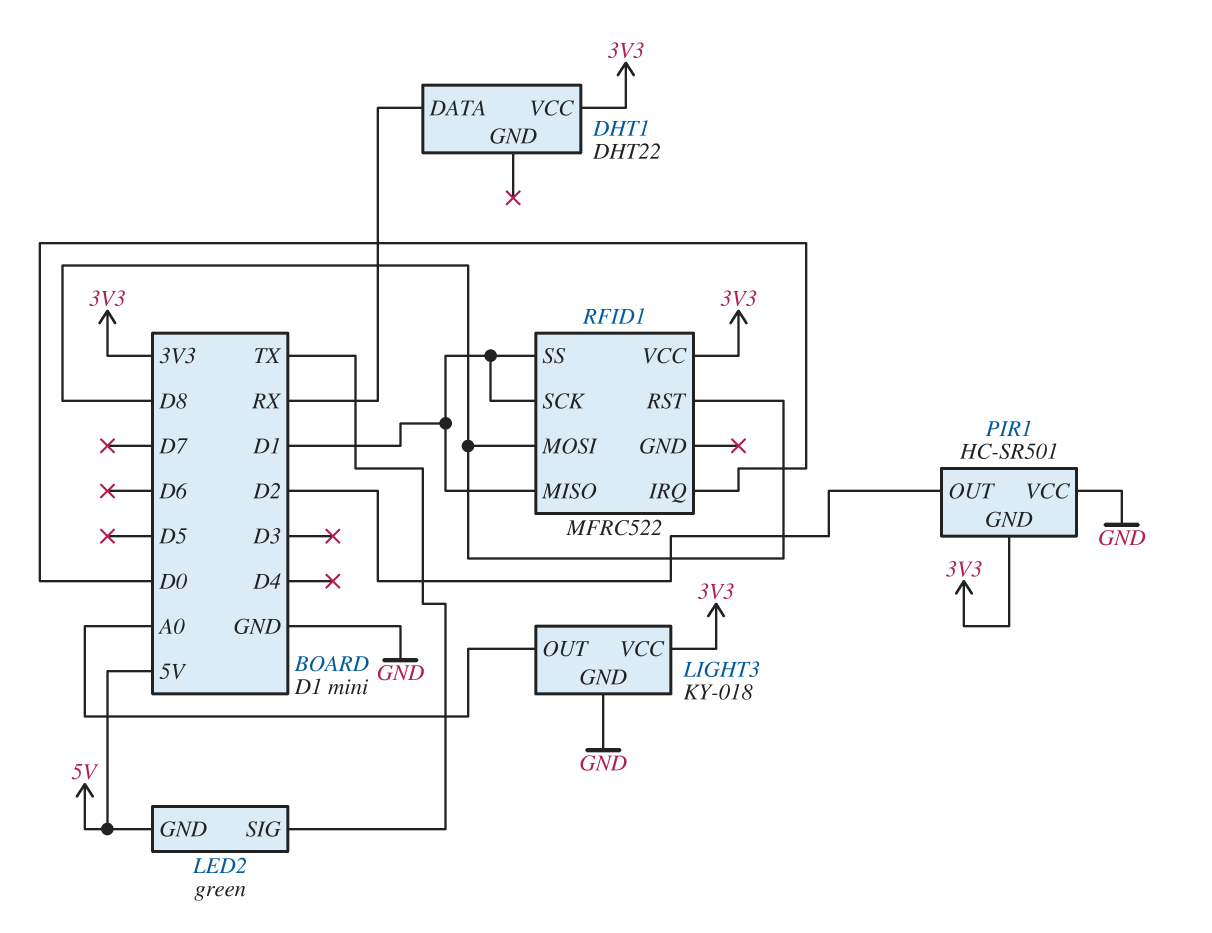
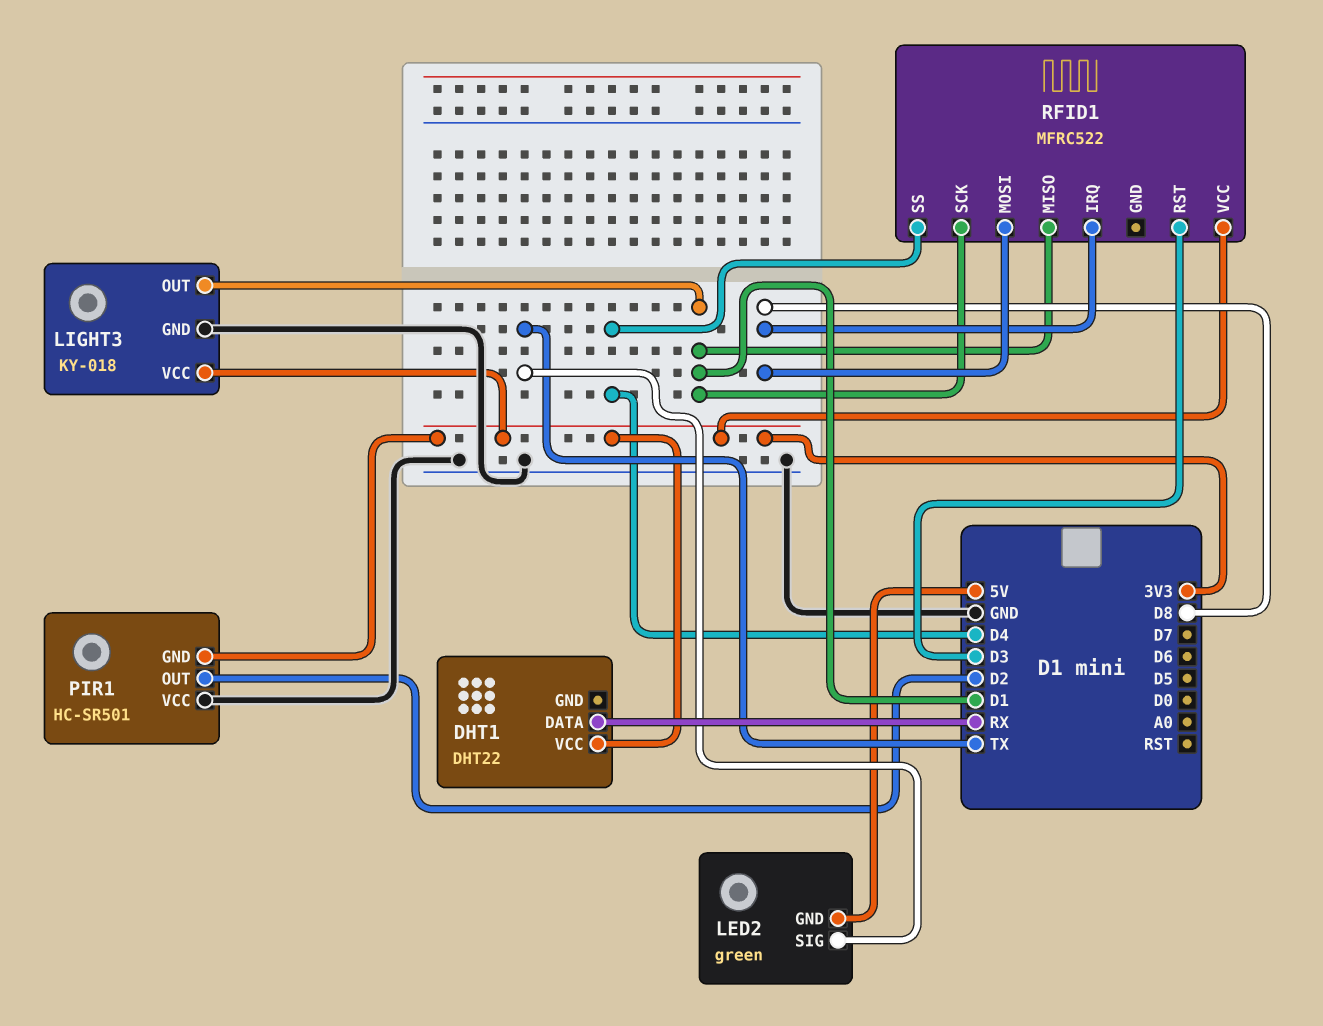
LIGHT3 pin OUT: A0 -> D1
RFID1 pin IRQ: D0 -> D8
RFID1 pin RST: D8 -> D3
RFID1 pin SS: D1 -> D4

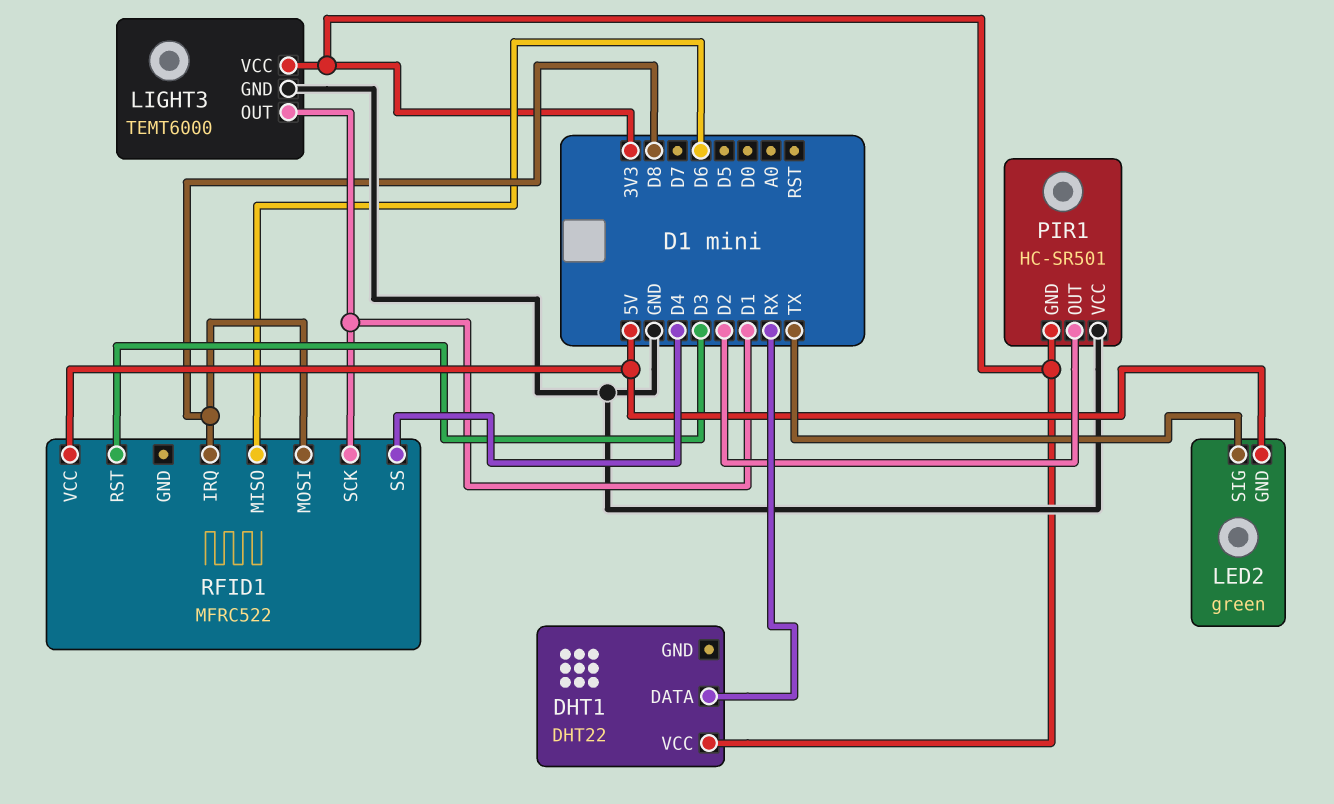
LIGHT3: KY-018 -> TEMT6000
RFID1 pin MISO: D1 -> D6
RFID1 pin VCC: 3V3 -> 5V

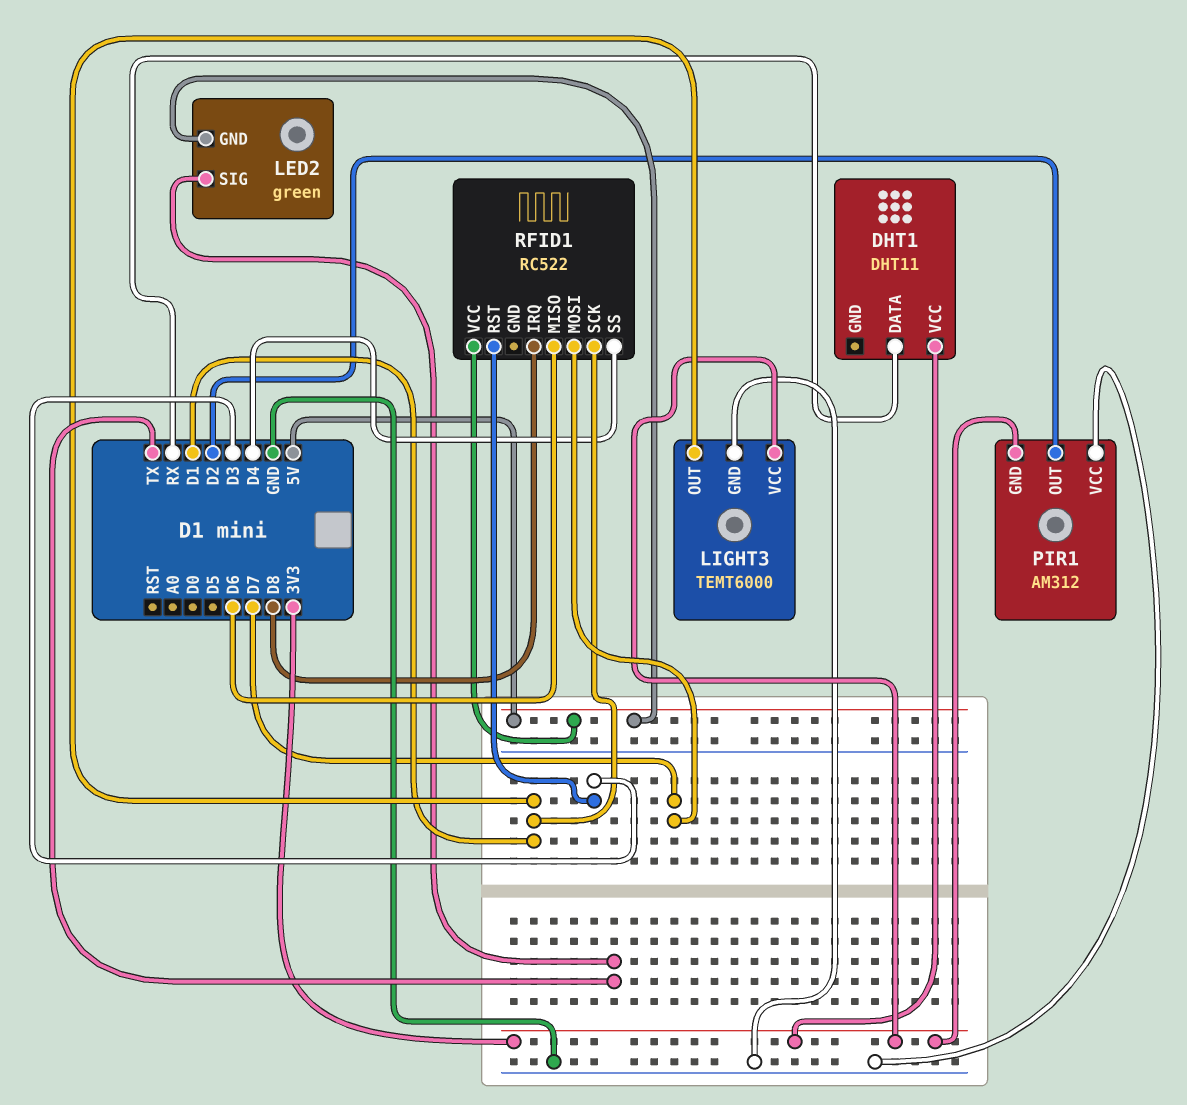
DHT1: DHT22 -> DHT11
PIR1: HC-SR501 -> AM312
RFID1: MFRC522 -> RC522
RFID1 pin MOSI: D8 -> D7

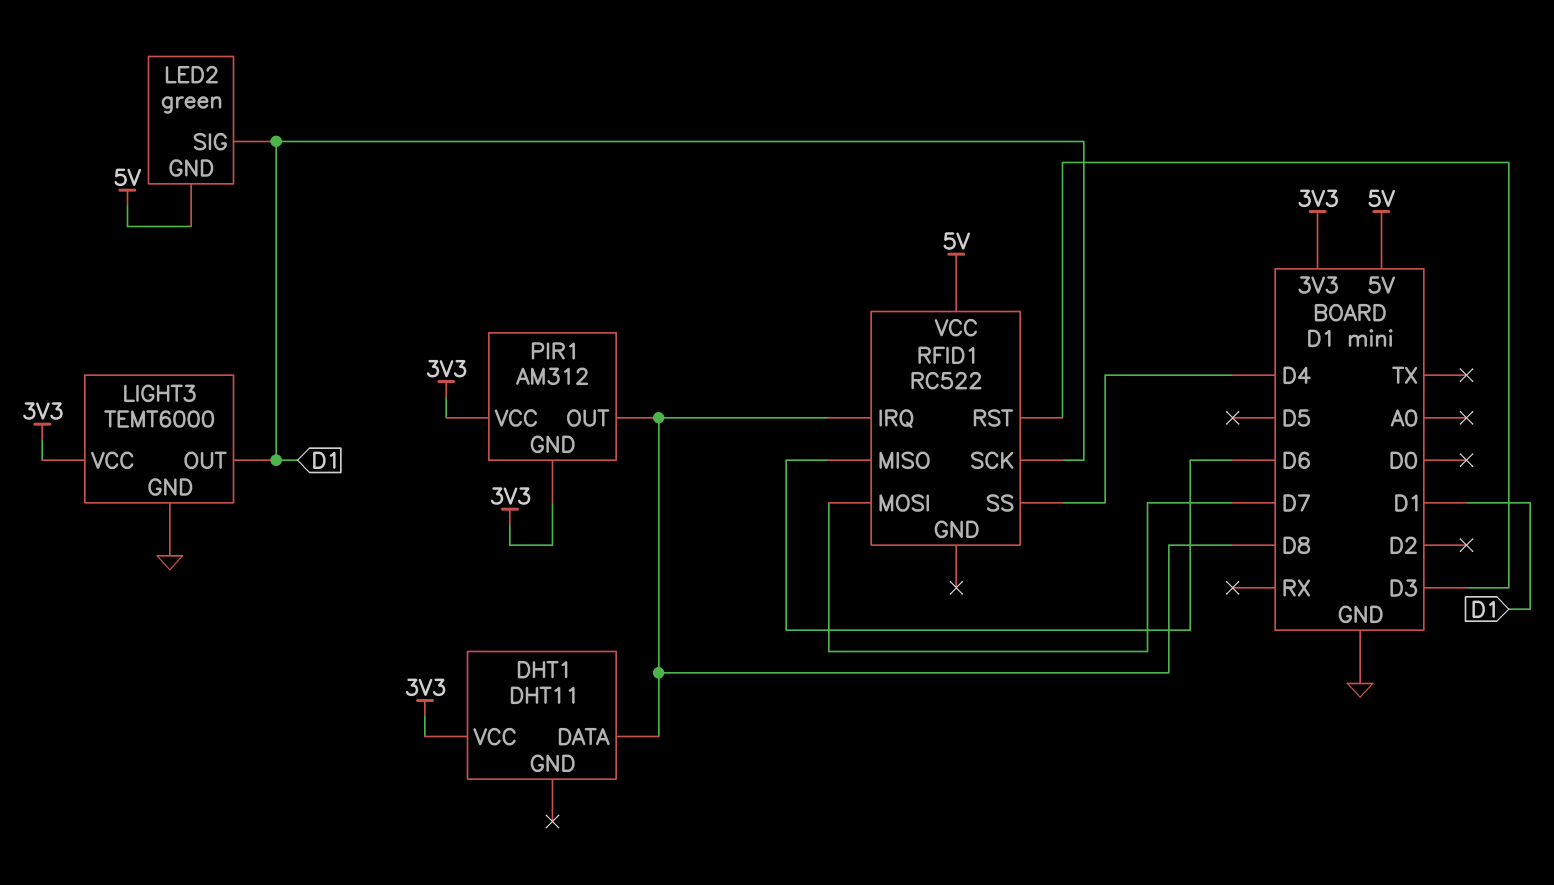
DHT1 pin DATA: RX -> D8
LED2 pin SIG: TX -> D1
PIR1 pin OUT: D2 -> D8
PIR1 pin VCC: GND -> 3V3

